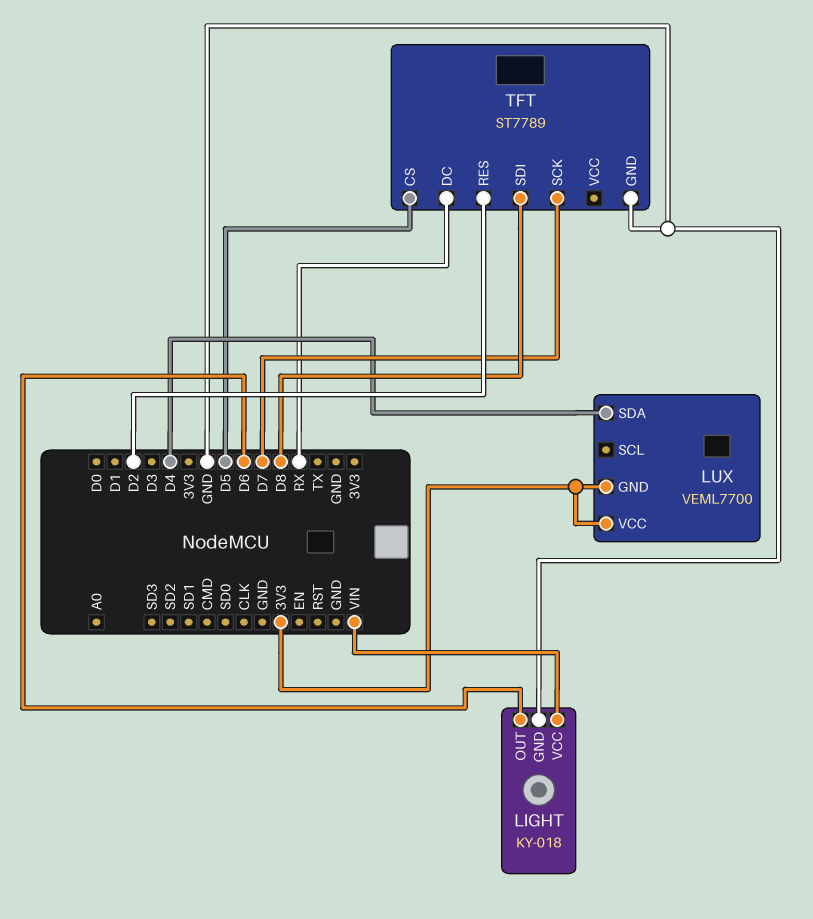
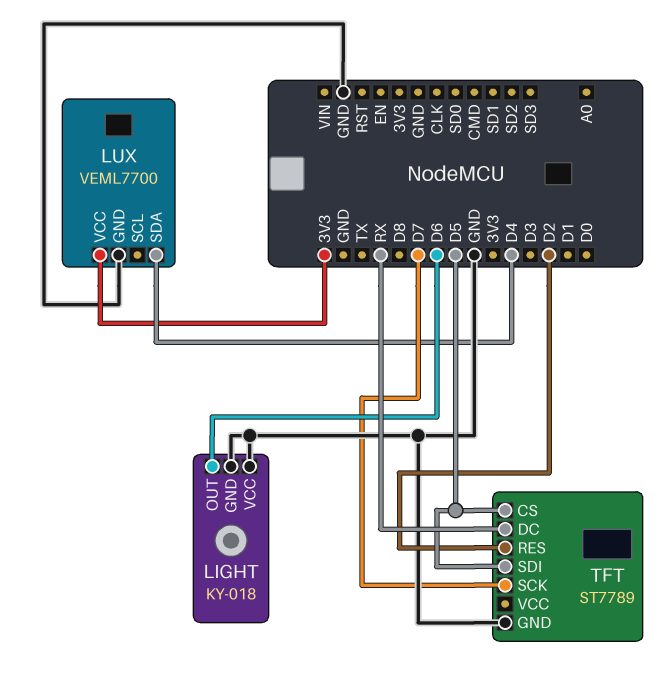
LIGHT pin VCC: VIN -> GND
LUX pin GND: 3V3 -> GND
TFT pin SDI: D8 -> D5

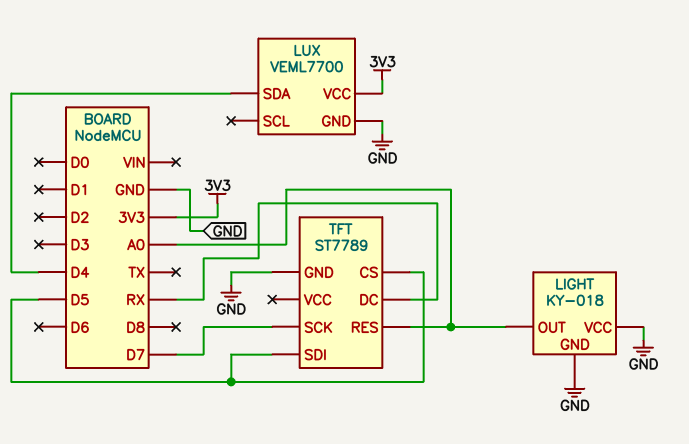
LIGHT pin OUT: D6 -> A0
TFT pin RES: D2 -> A0

